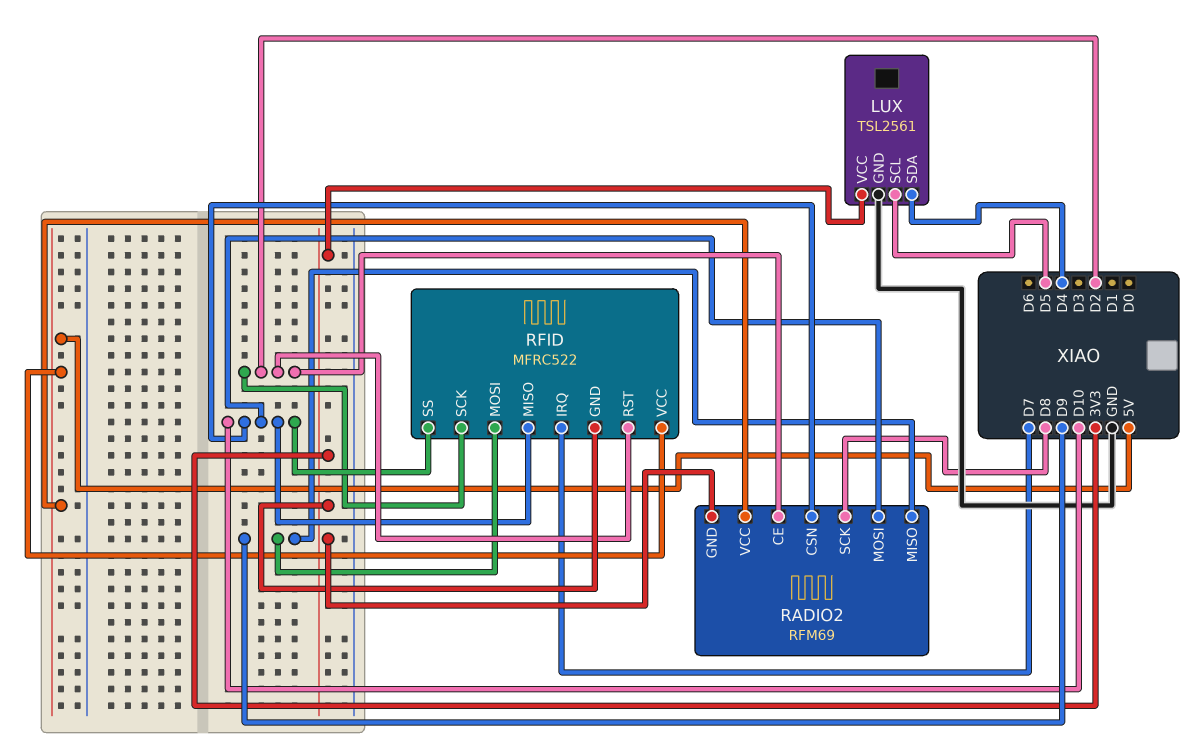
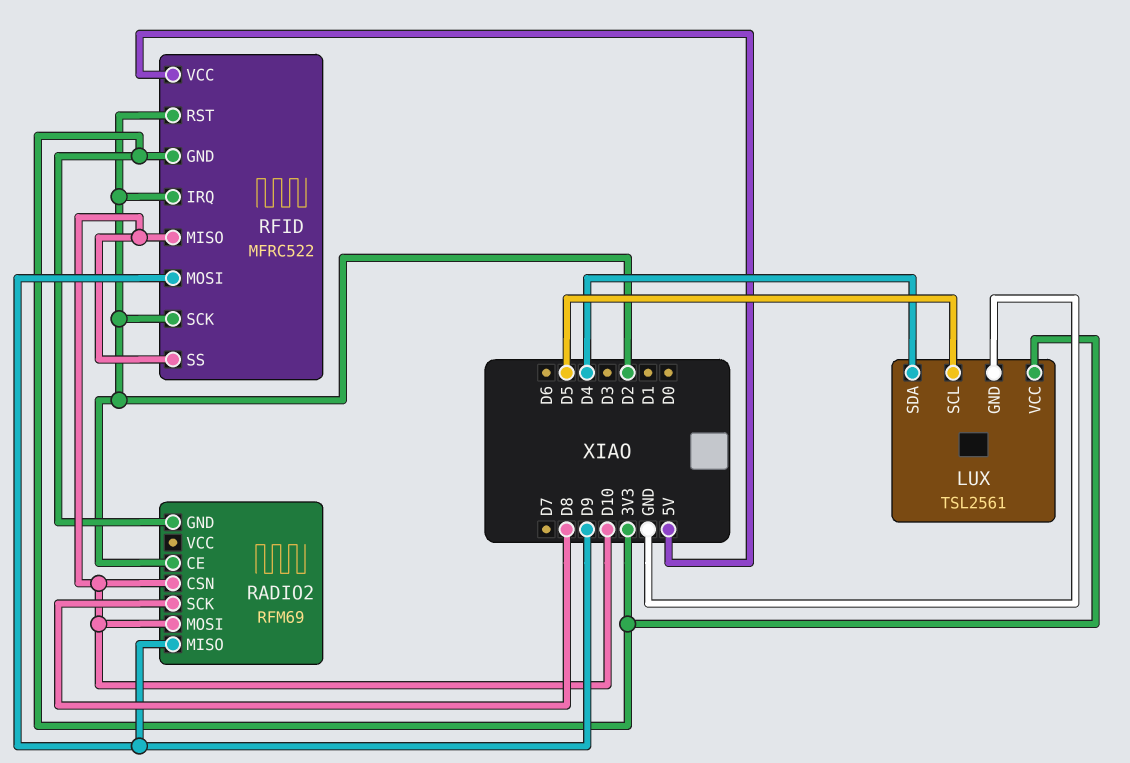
RADIO2 pin VCC: 5V -> none
RFID pin IRQ: D7 -> D2

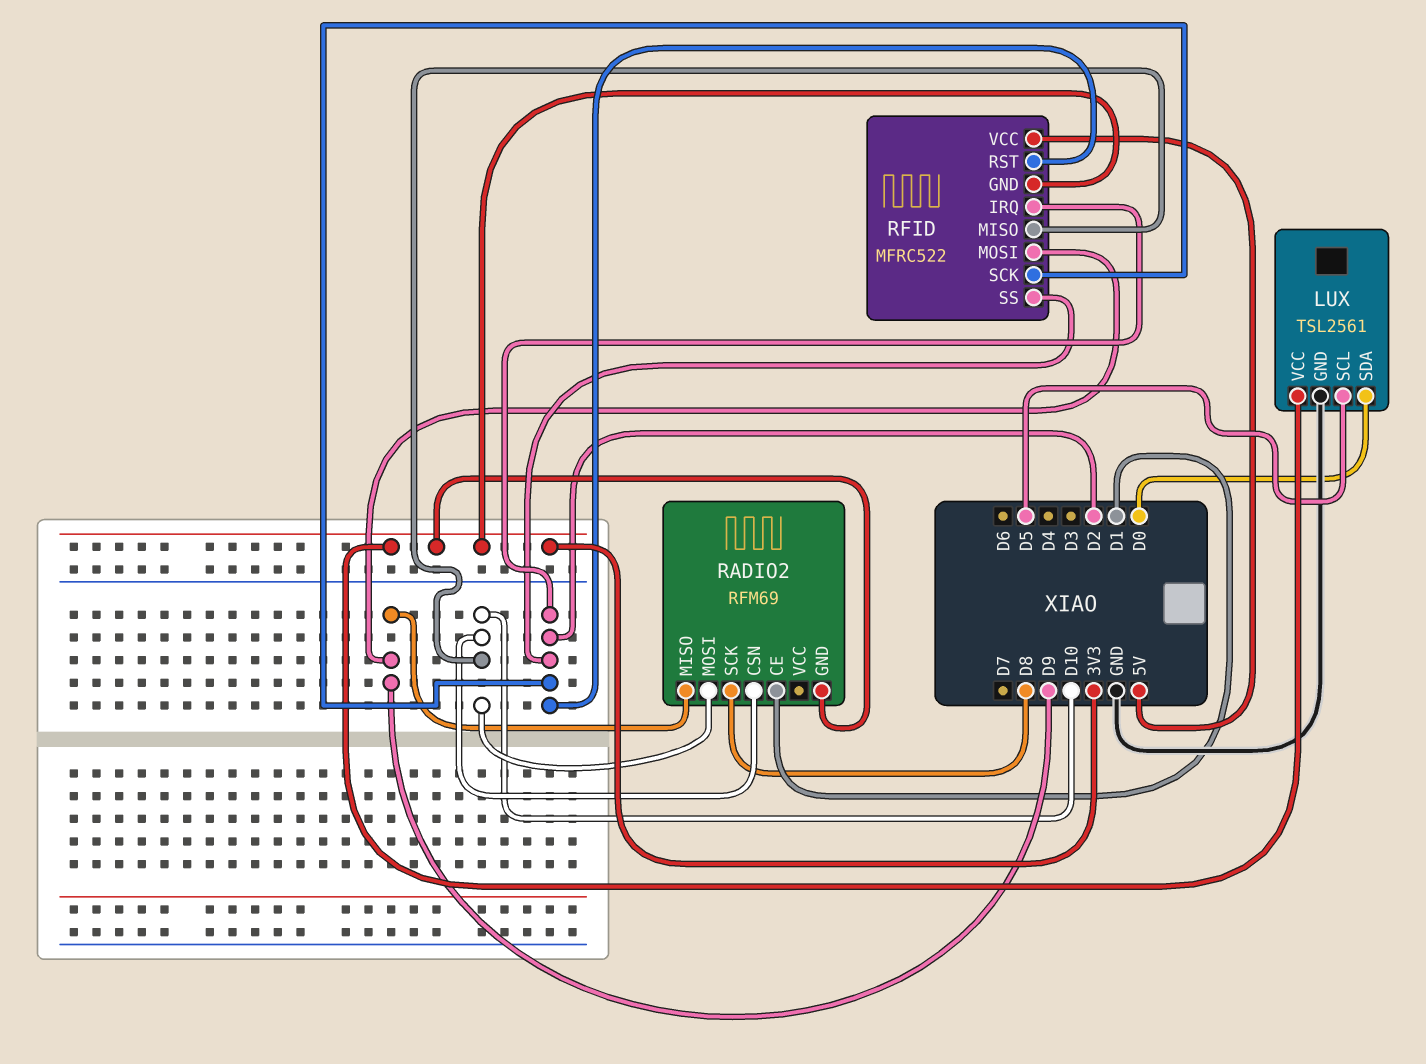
LUX pin SDA: D4 -> D0
RADIO2 pin CE: D2 -> D1
RFID pin SS: D10 -> D2

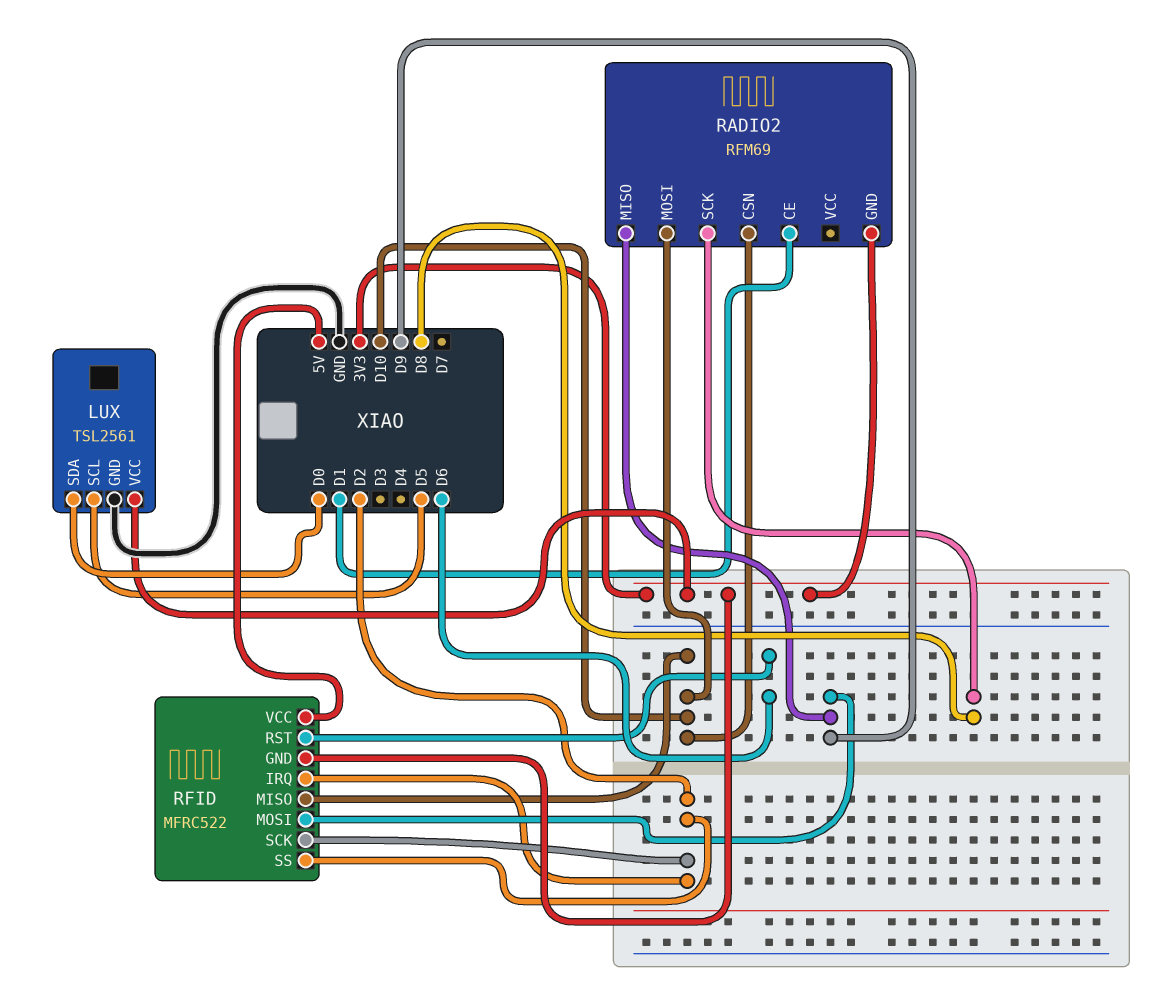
RFID pin RST: D2 -> D6

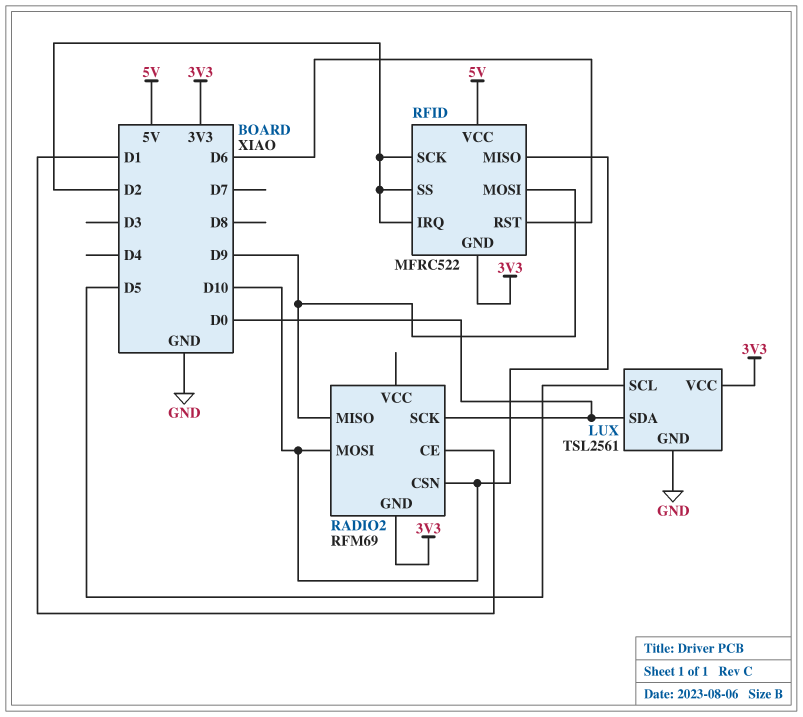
RADIO2 pin SCK: D8 -> D0

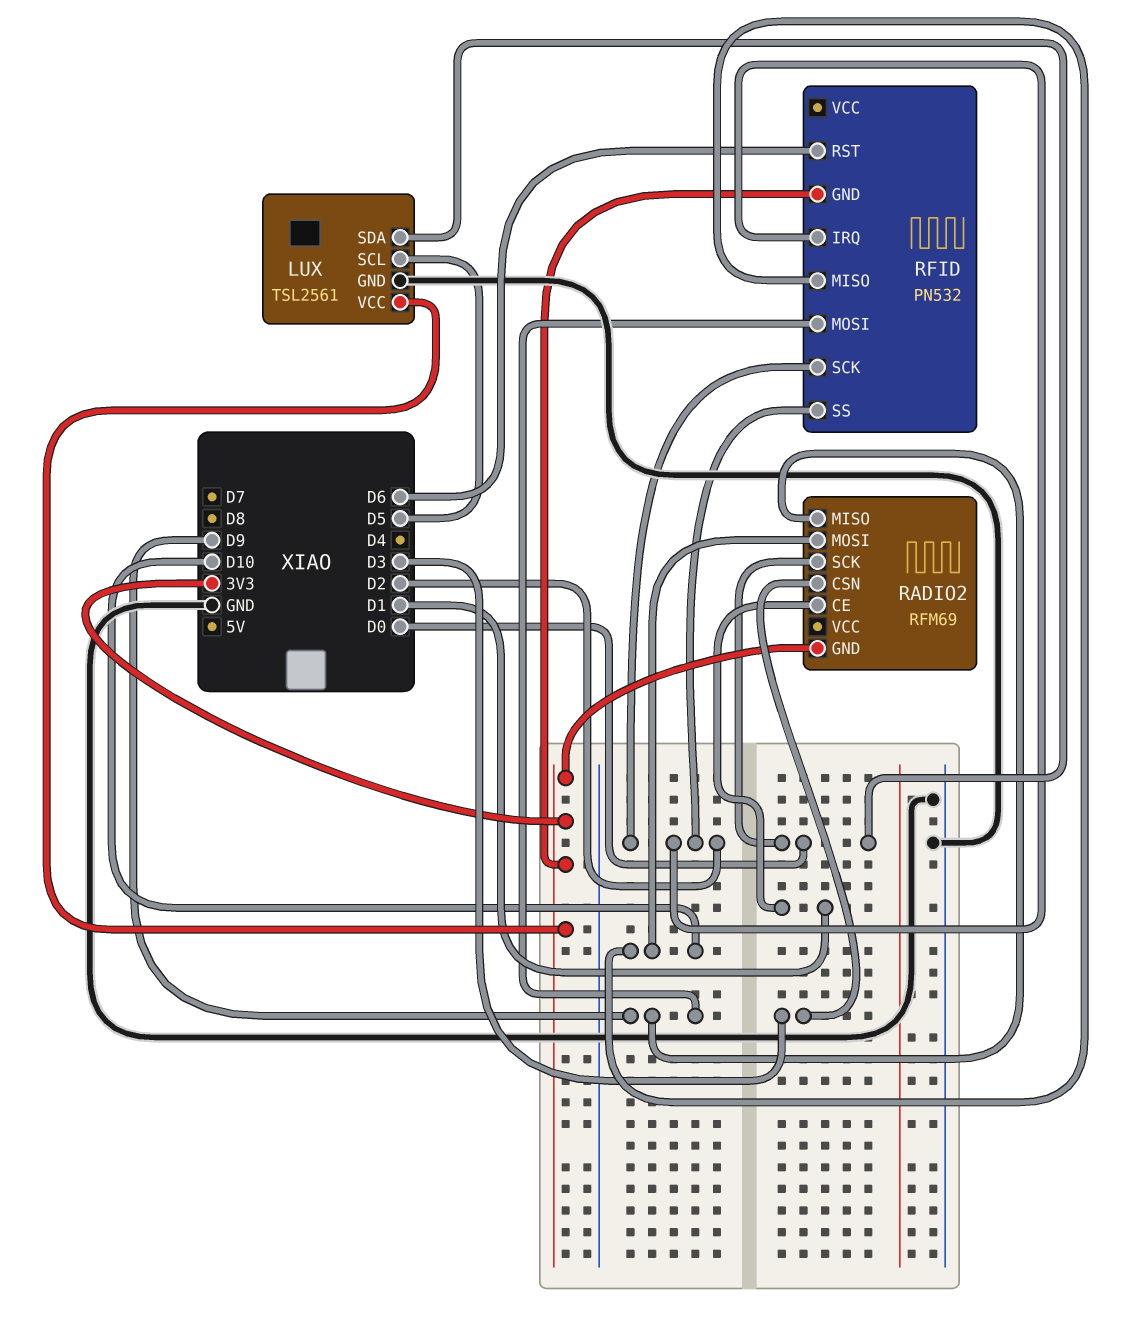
RADIO2 pin CSN: D10 -> D3
RFID: MFRC522 -> PN532
RFID pin VCC: 5V -> none

